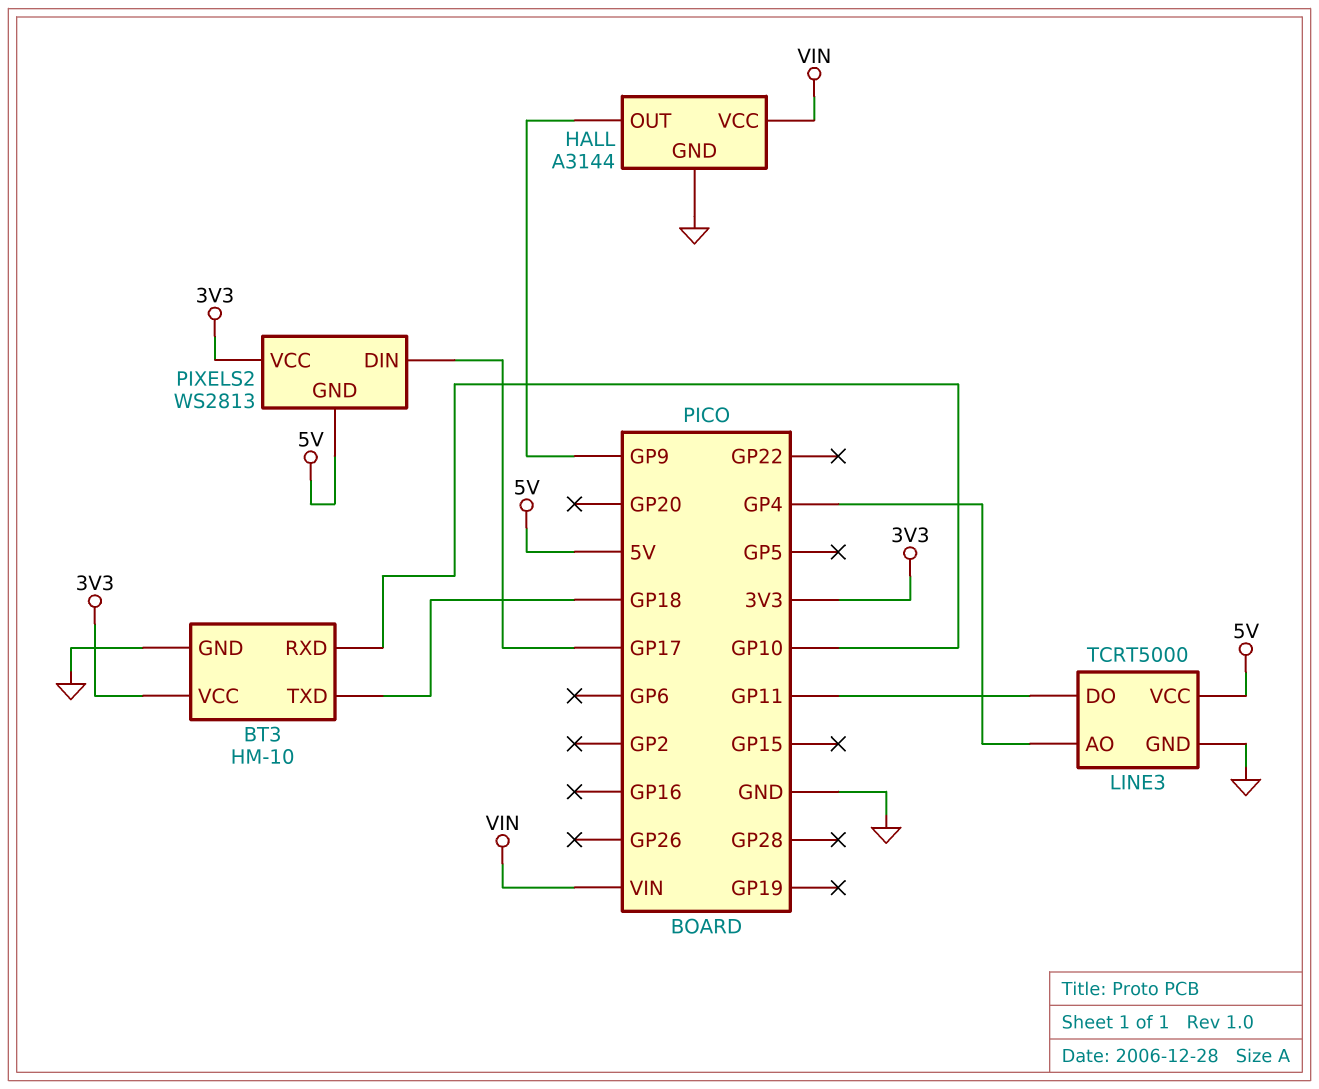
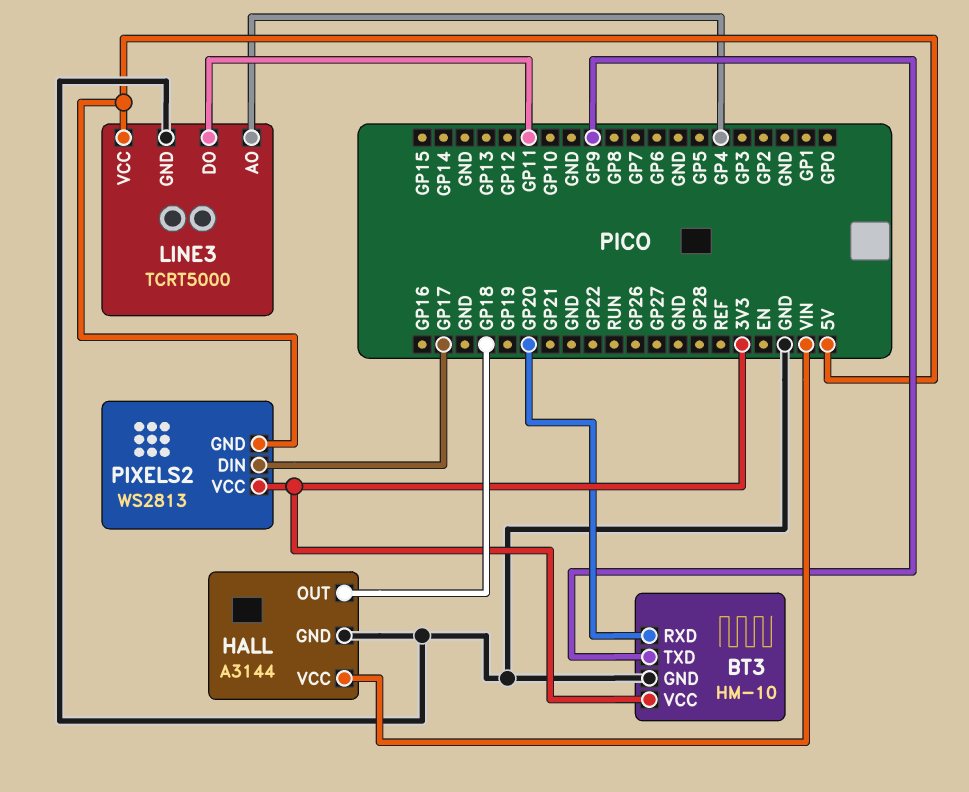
BT3 pin RXD: GP10 -> GP20
BT3 pin TXD: GP18 -> GP9
HALL pin OUT: GP9 -> GP18

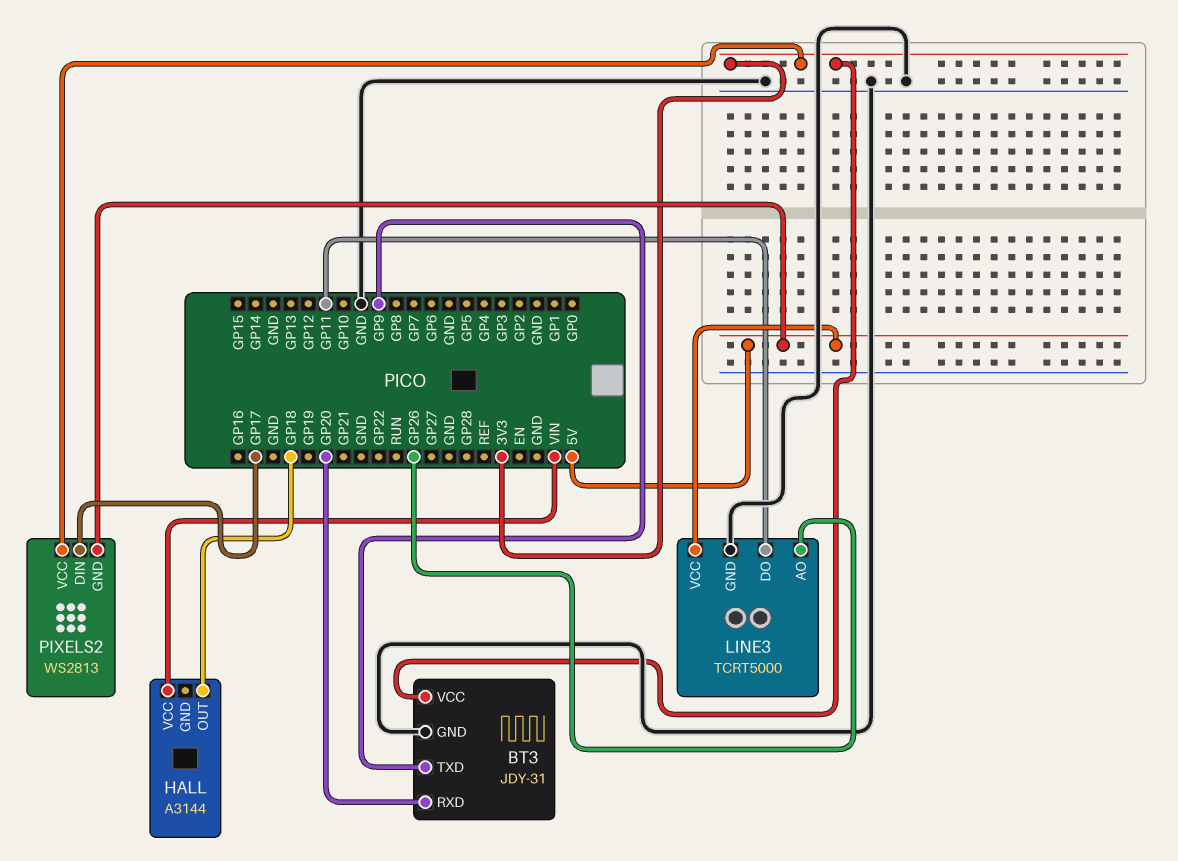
BT3: HM-10 -> JDY-31
HALL pin GND: GND -> none
LINE3 pin AO: GP4 -> GP26

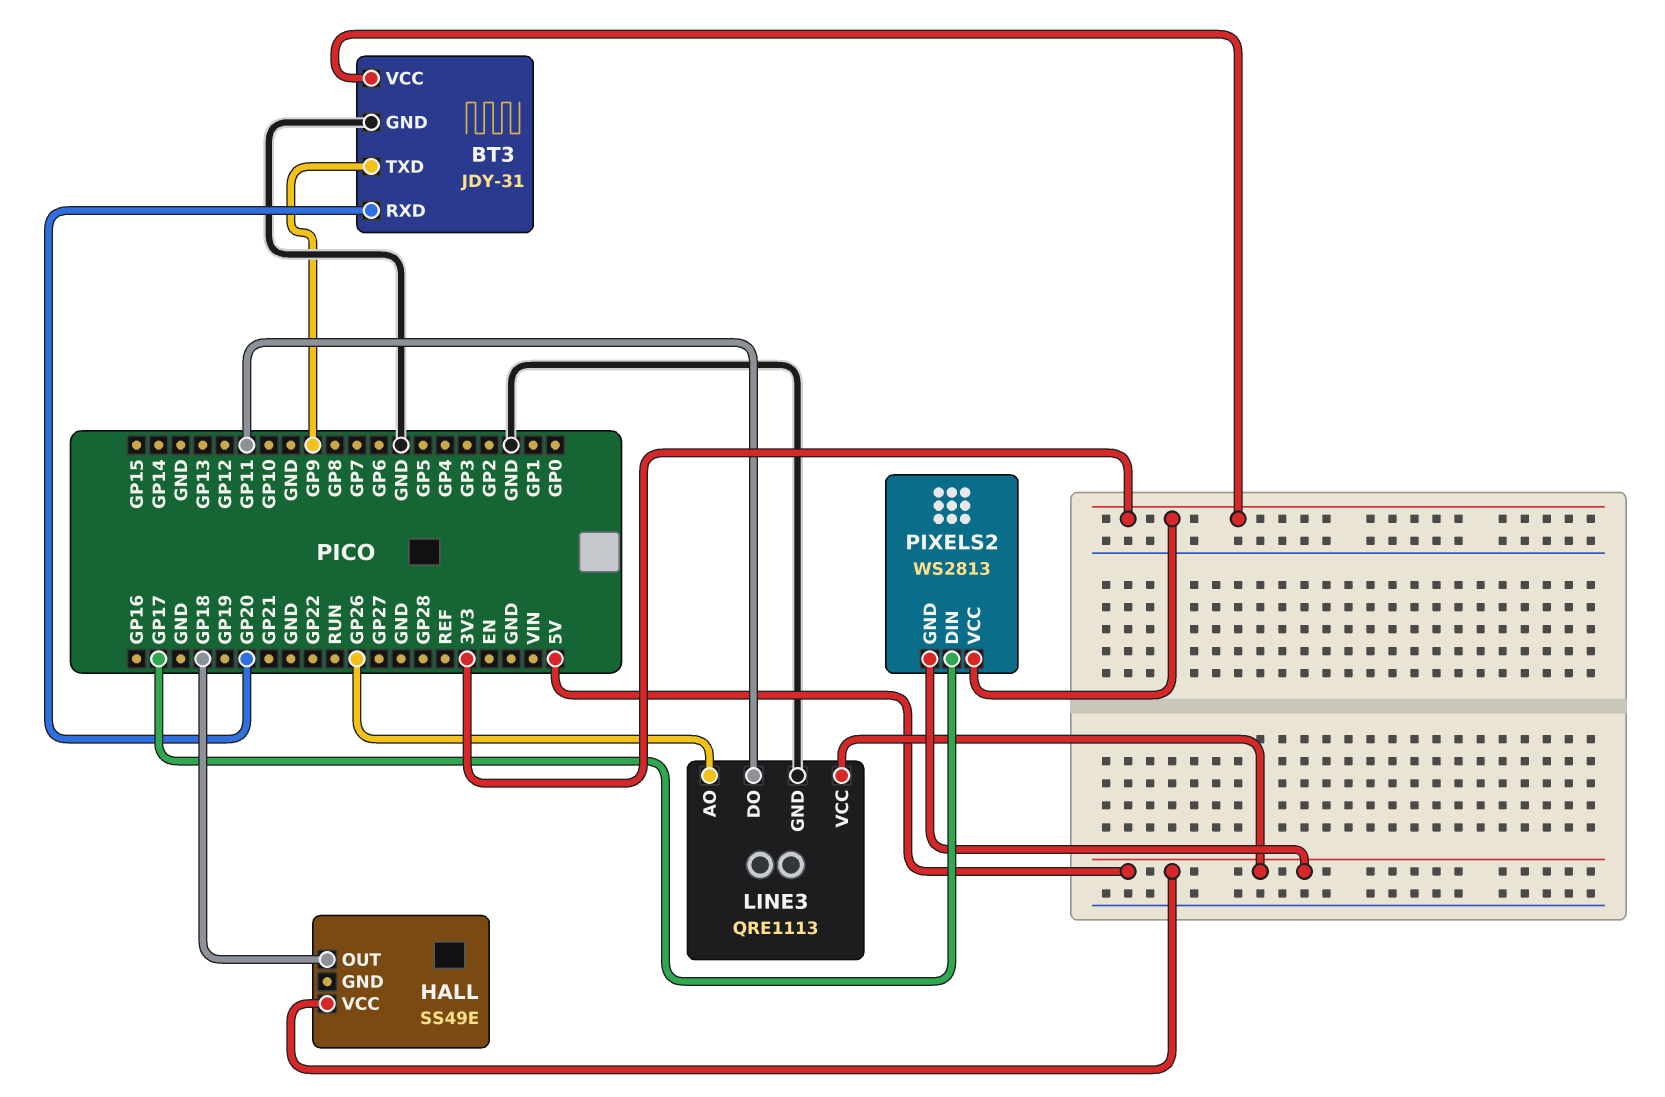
HALL: A3144 -> SS49E
HALL pin VCC: VIN -> 5V
LINE3: TCRT5000 -> QRE1113

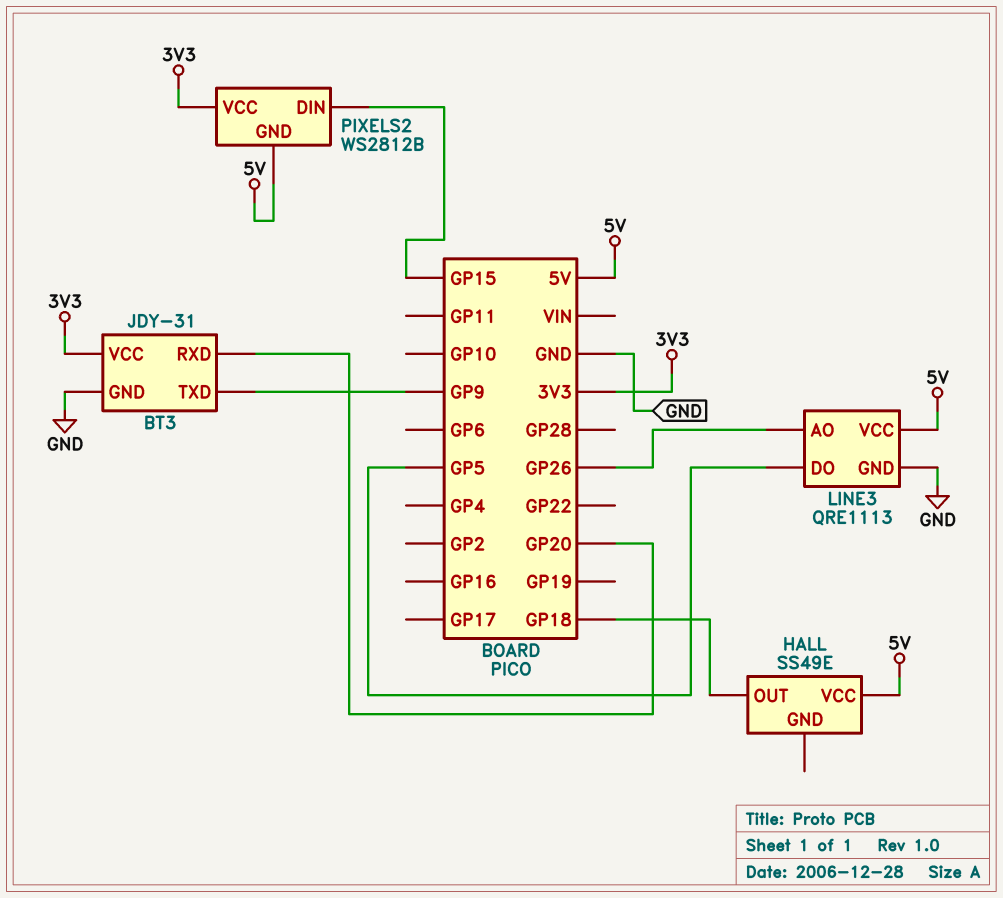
LINE3 pin DO: GP11 -> GP5
PIXELS2: WS2813 -> WS2812B
PIXELS2 pin DIN: GP17 -> GP15

